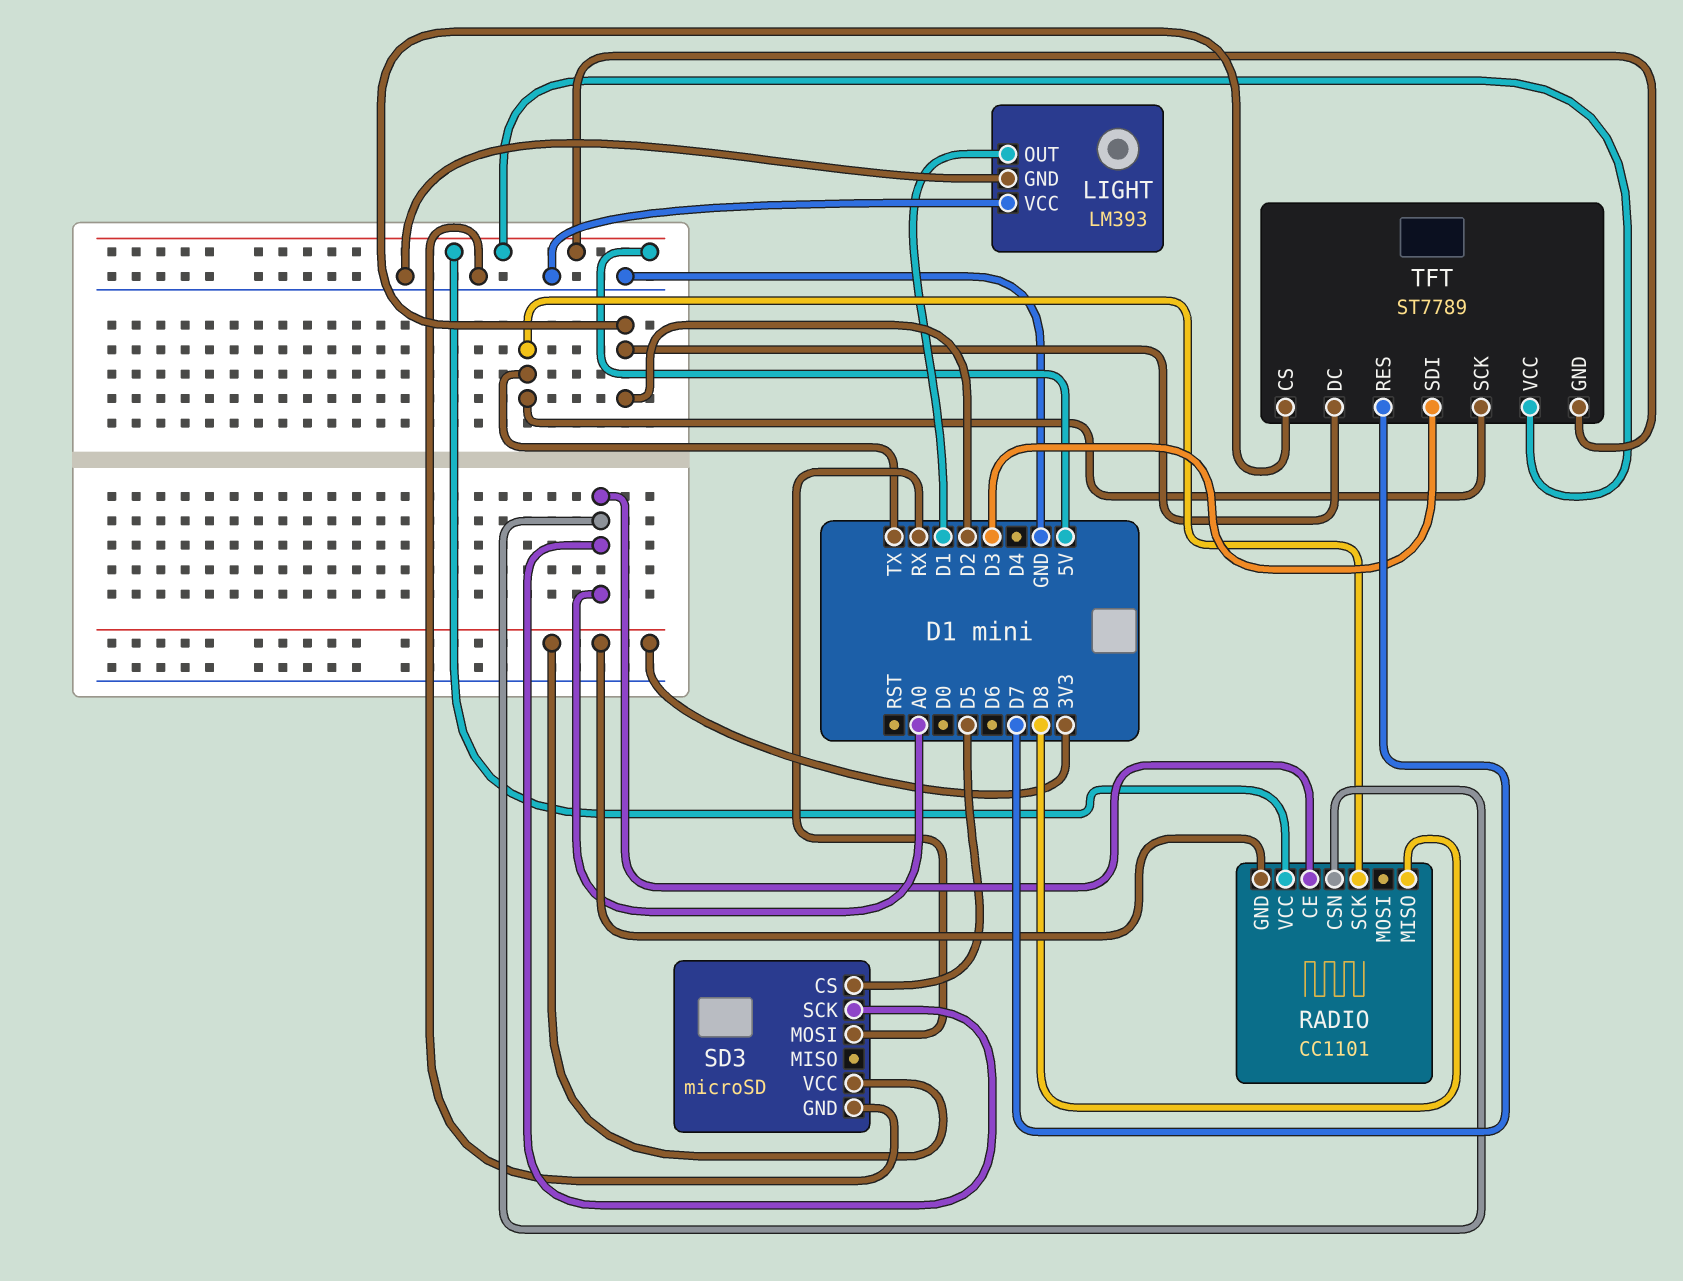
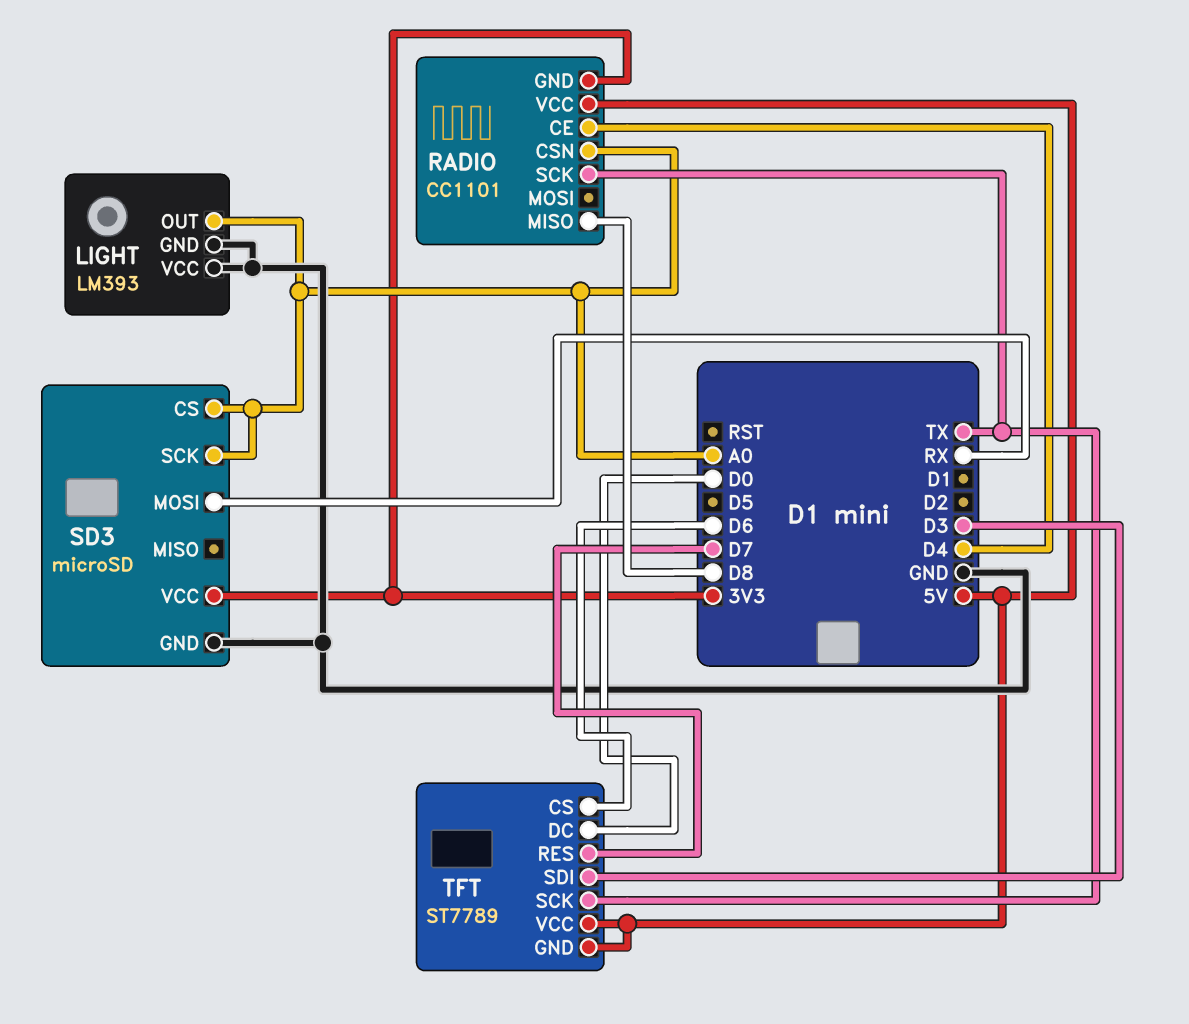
LIGHT pin OUT: D1 -> A0
RADIO pin CE: A0 -> D4
SD3 pin CS: D5 -> A0
TFT pin CS: D2 -> D6
TFT pin DC: D2 -> D0

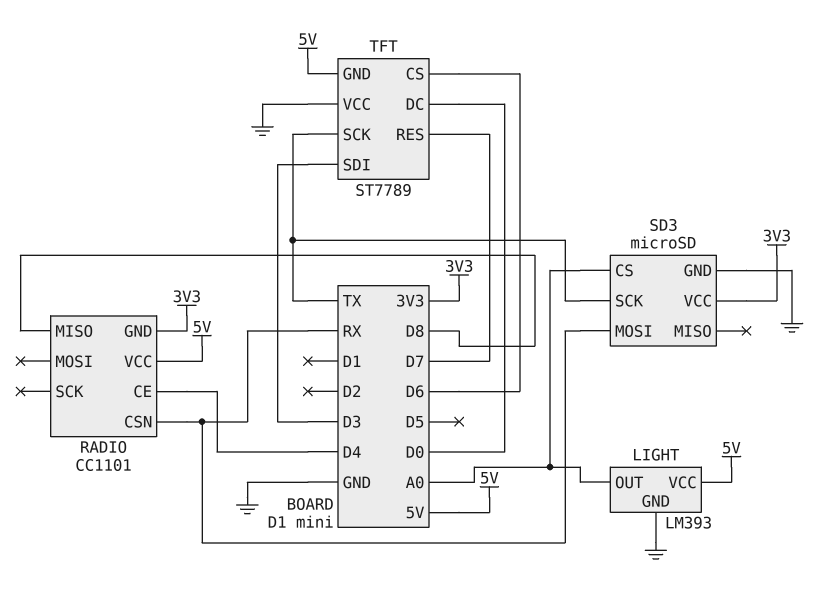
LIGHT pin VCC: GND -> 5V
RADIO pin CSN: A0 -> RX
RADIO pin SCK: TX -> none
SD3 pin SCK: A0 -> TX
TFT pin VCC: 5V -> GND

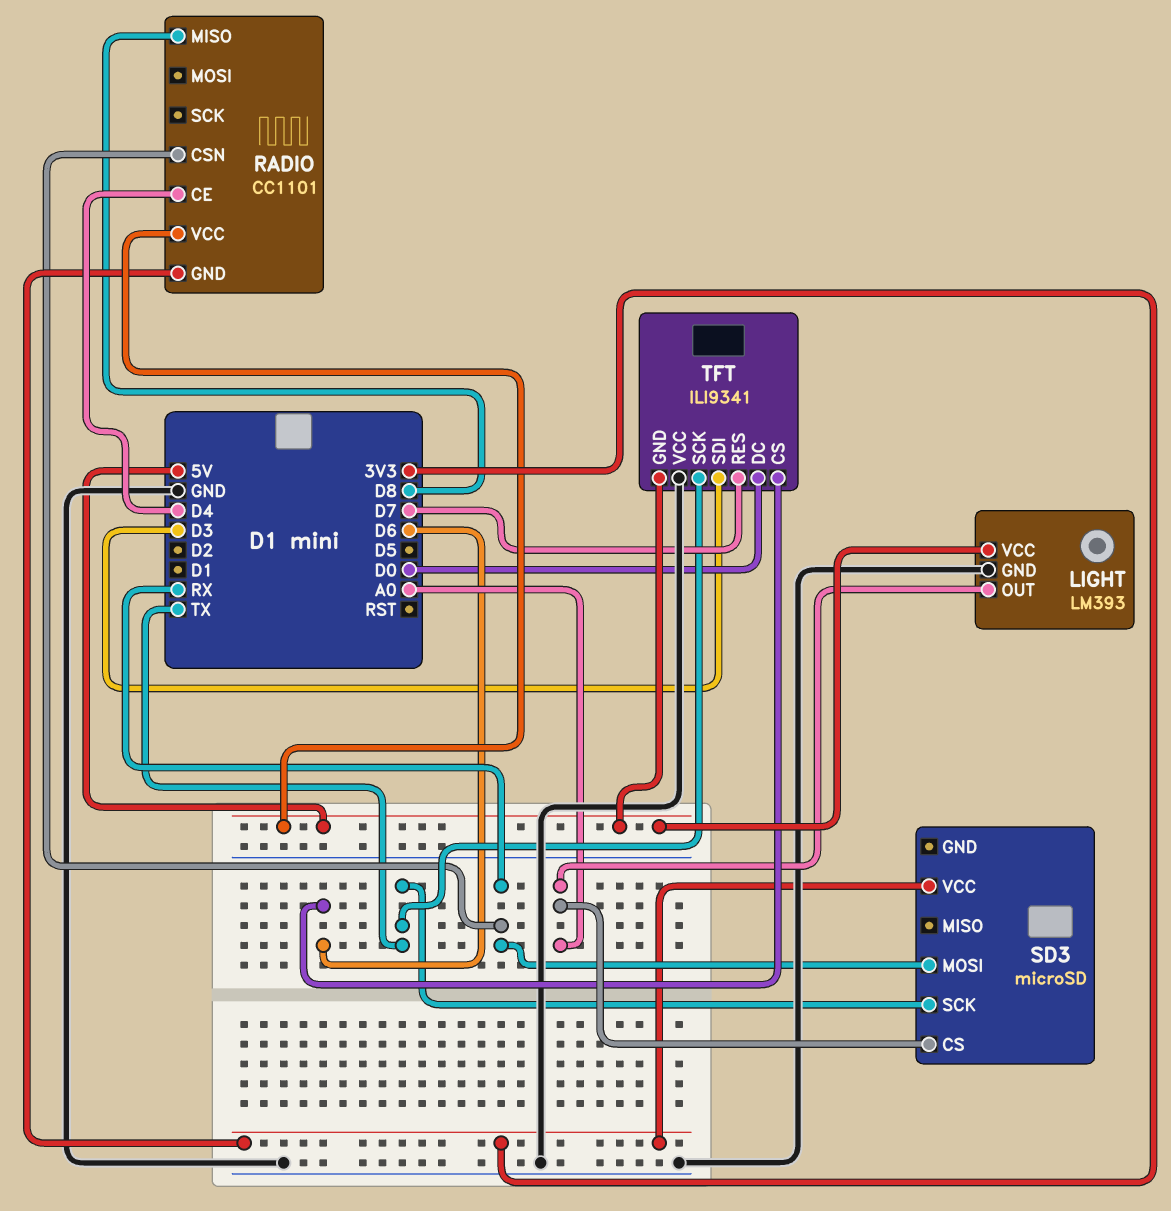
SD3 pin GND: GND -> none
TFT: ST7789 -> ILI9341

